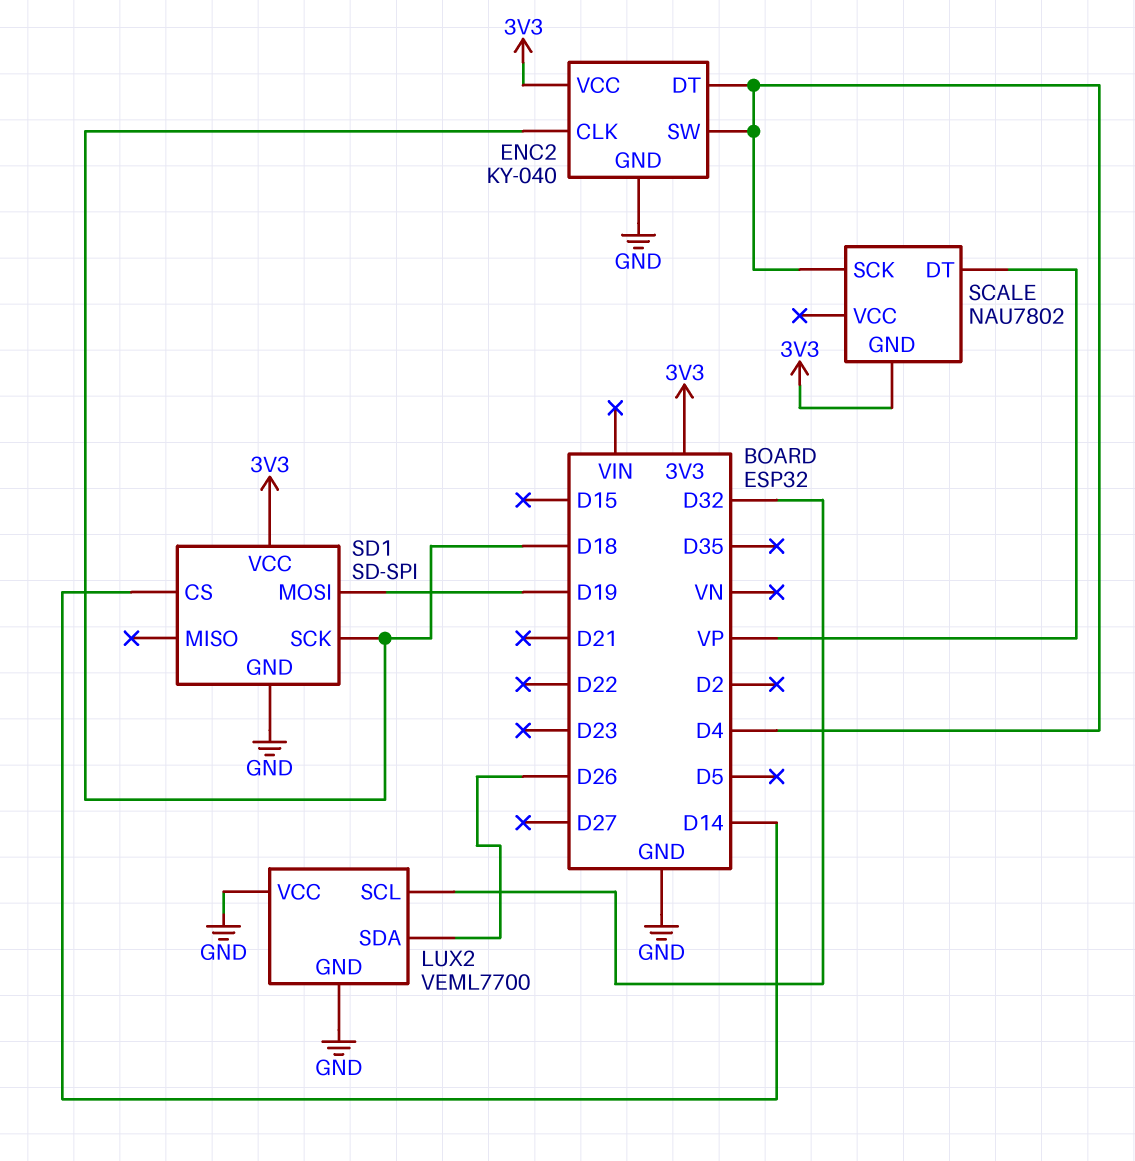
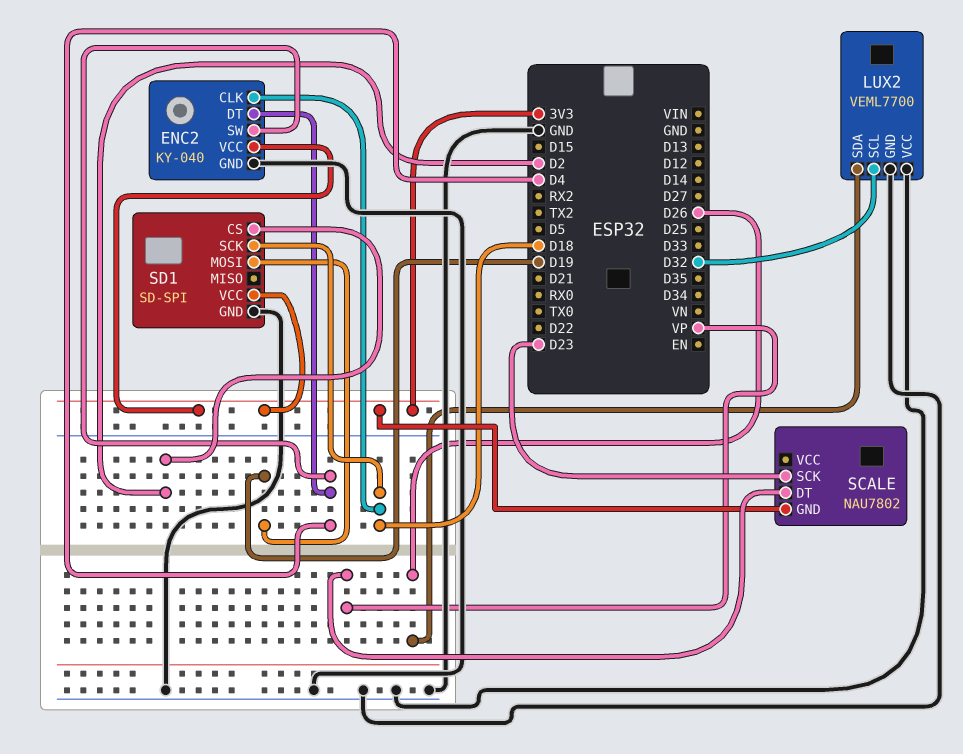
SCALE pin SCK: D4 -> D23
SD1 pin CS: D14 -> D2

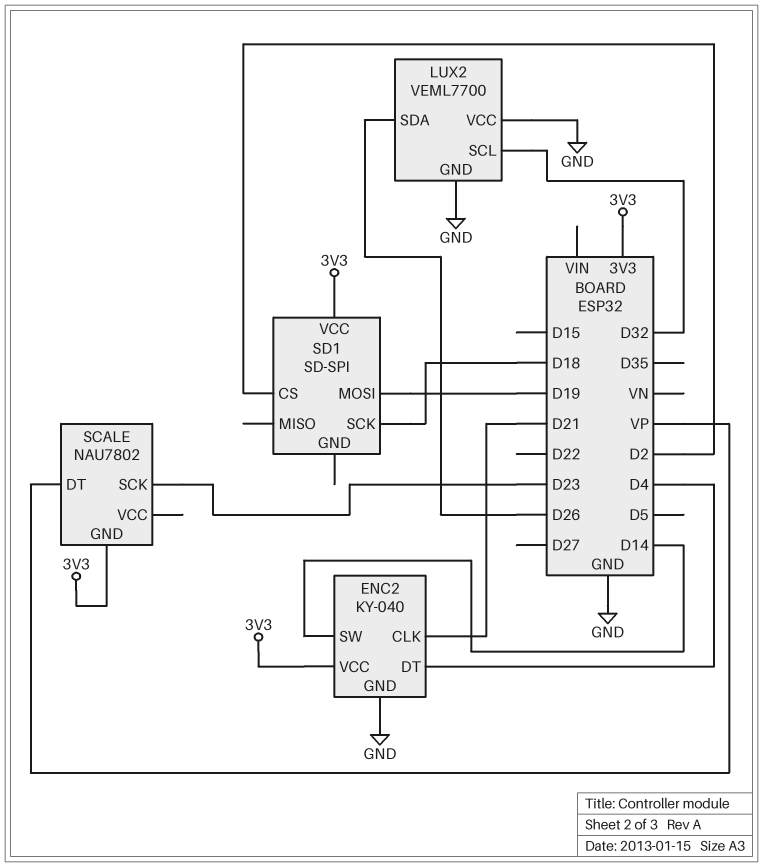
ENC2 pin CLK: D18 -> D21
ENC2 pin SW: D4 -> D14
SD1 pin GND: GND -> none

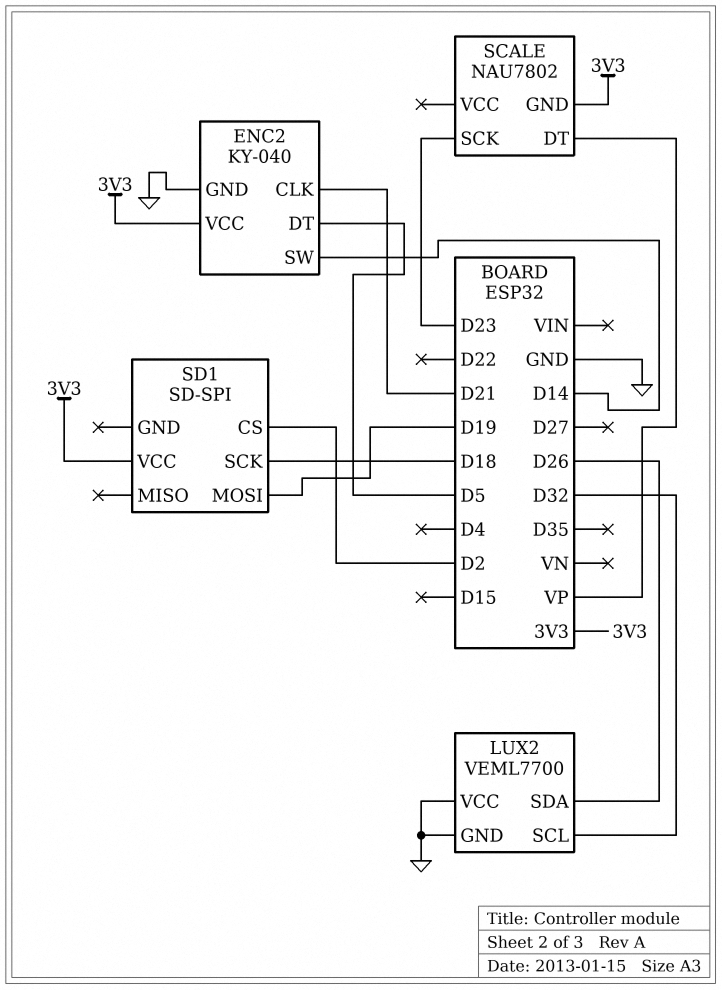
ENC2 pin DT: D4 -> D5

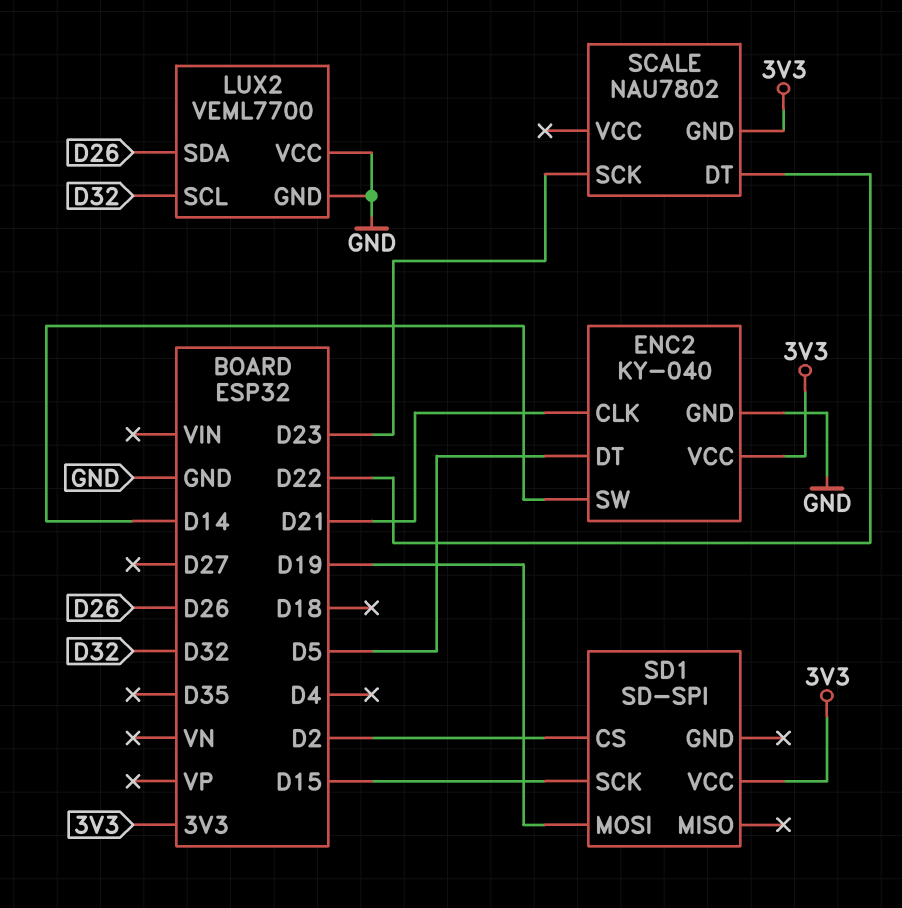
SCALE pin DT: VP -> D22
SD1 pin SCK: D18 -> D15

